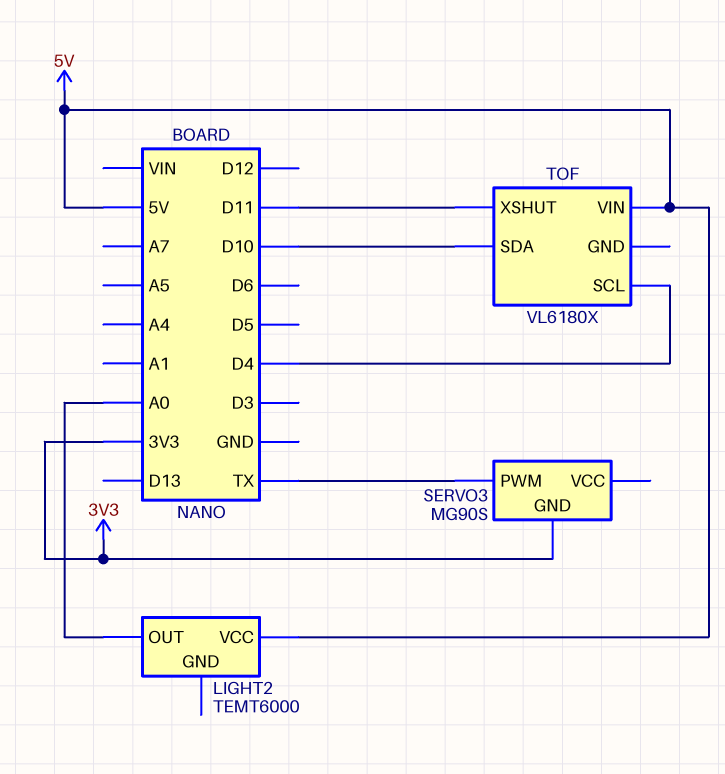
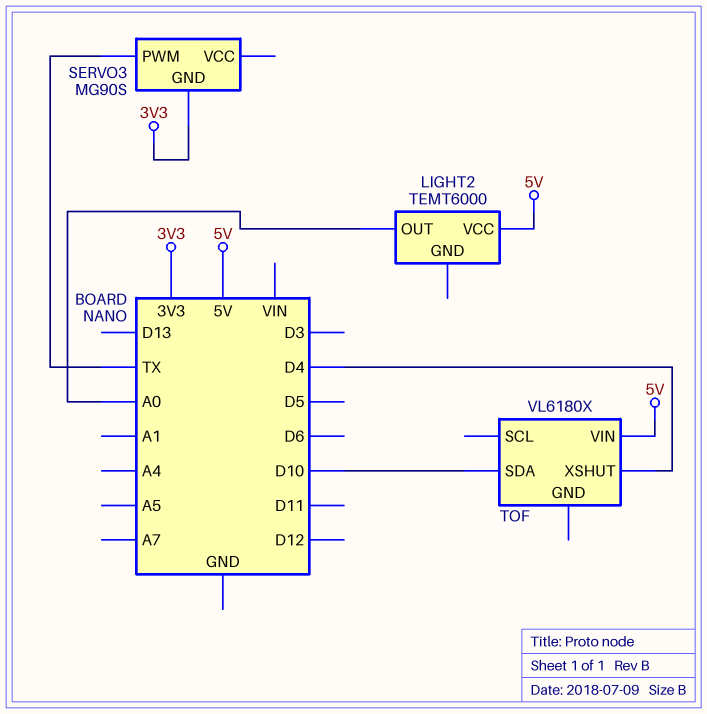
TOF pin SCL: D4 -> none
TOF pin XSHUT: D11 -> D4

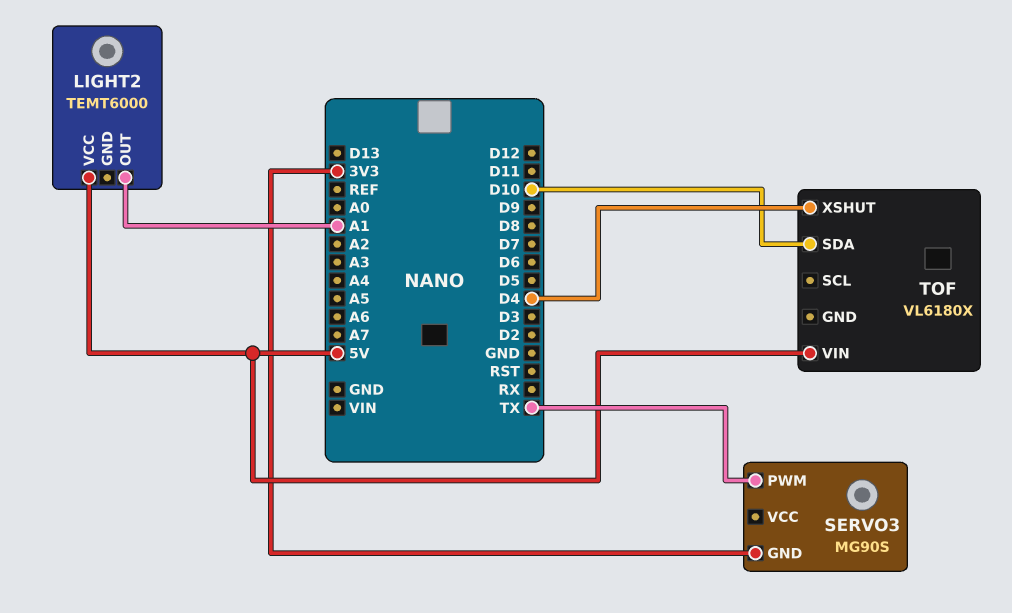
LIGHT2 pin OUT: A0 -> A1

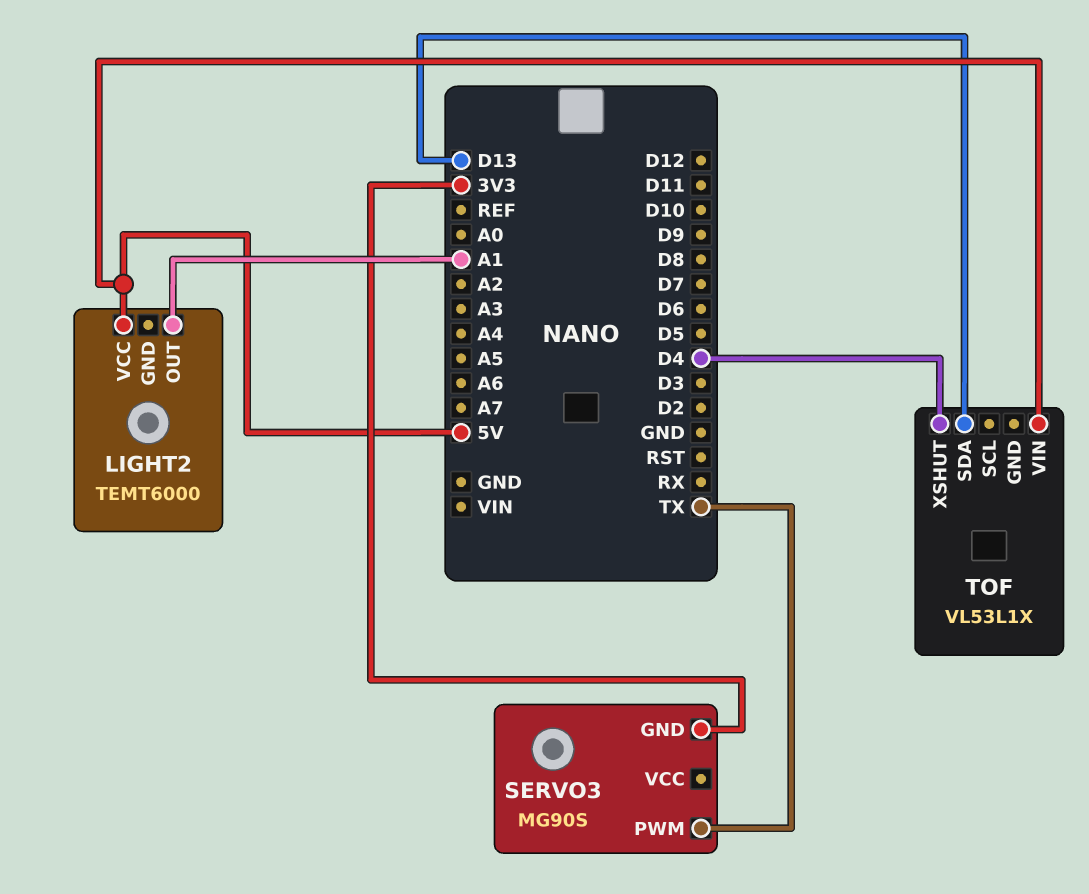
TOF: VL6180X -> VL53L1X
TOF pin SDA: D10 -> D13

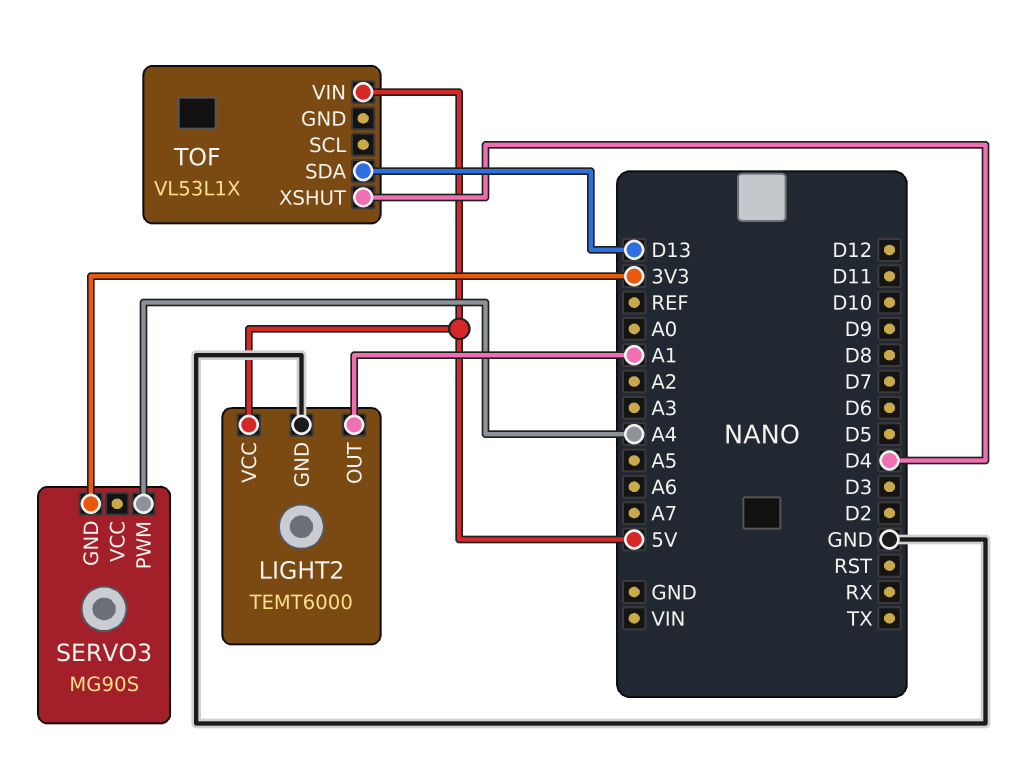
LIGHT2 pin GND: none -> GND
SERVO3 pin PWM: TX -> A4

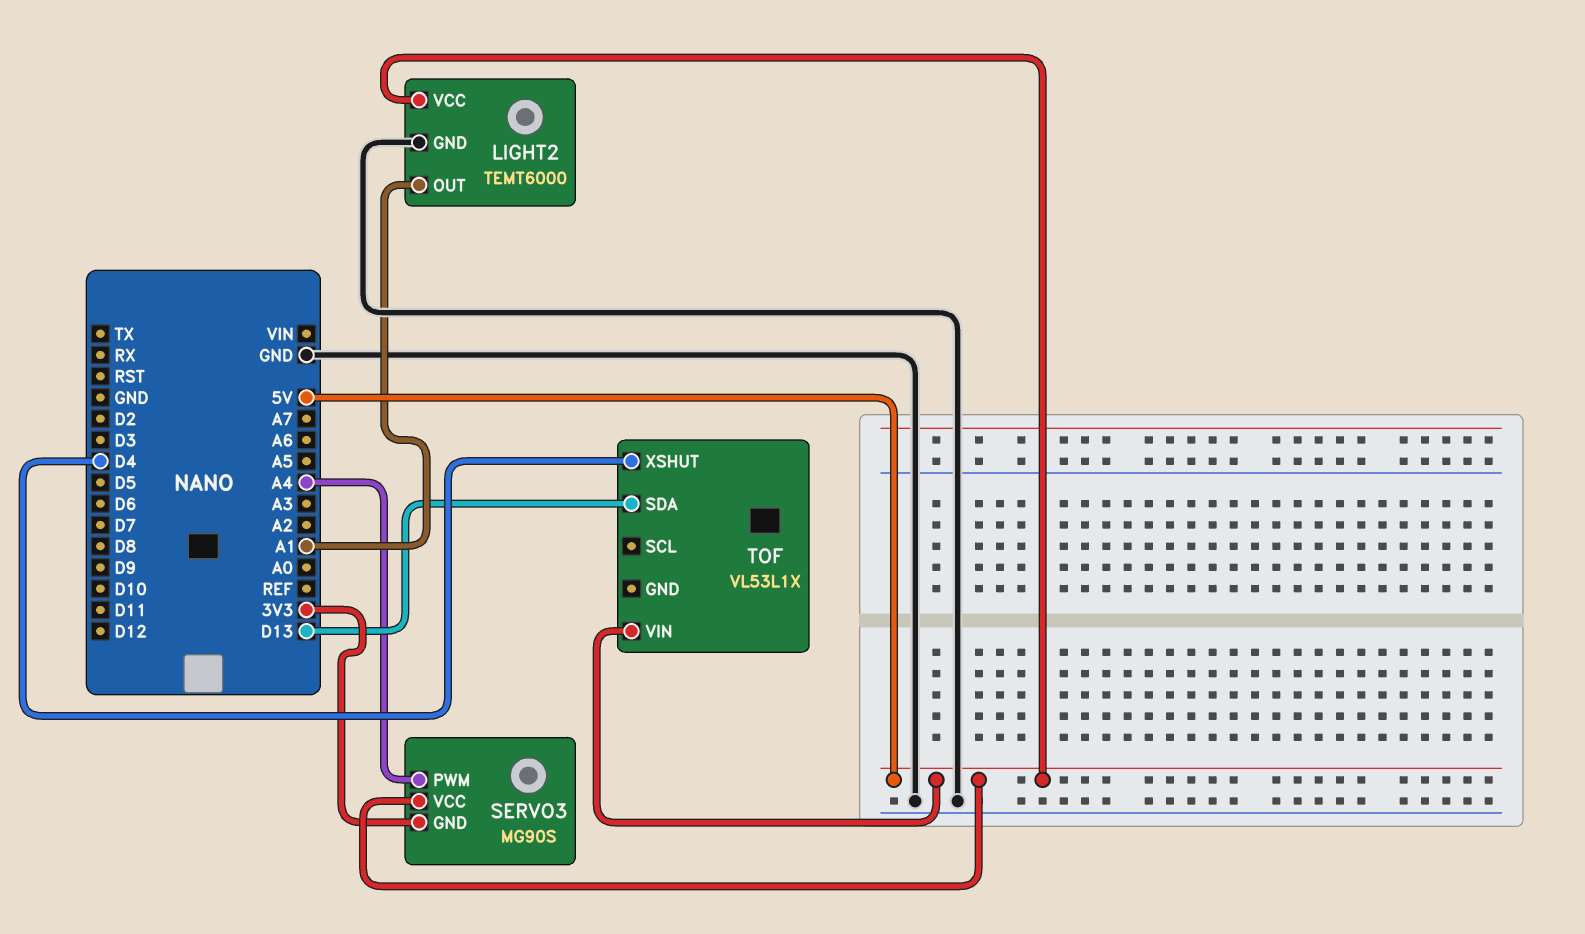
SERVO3 pin VCC: none -> 5V

